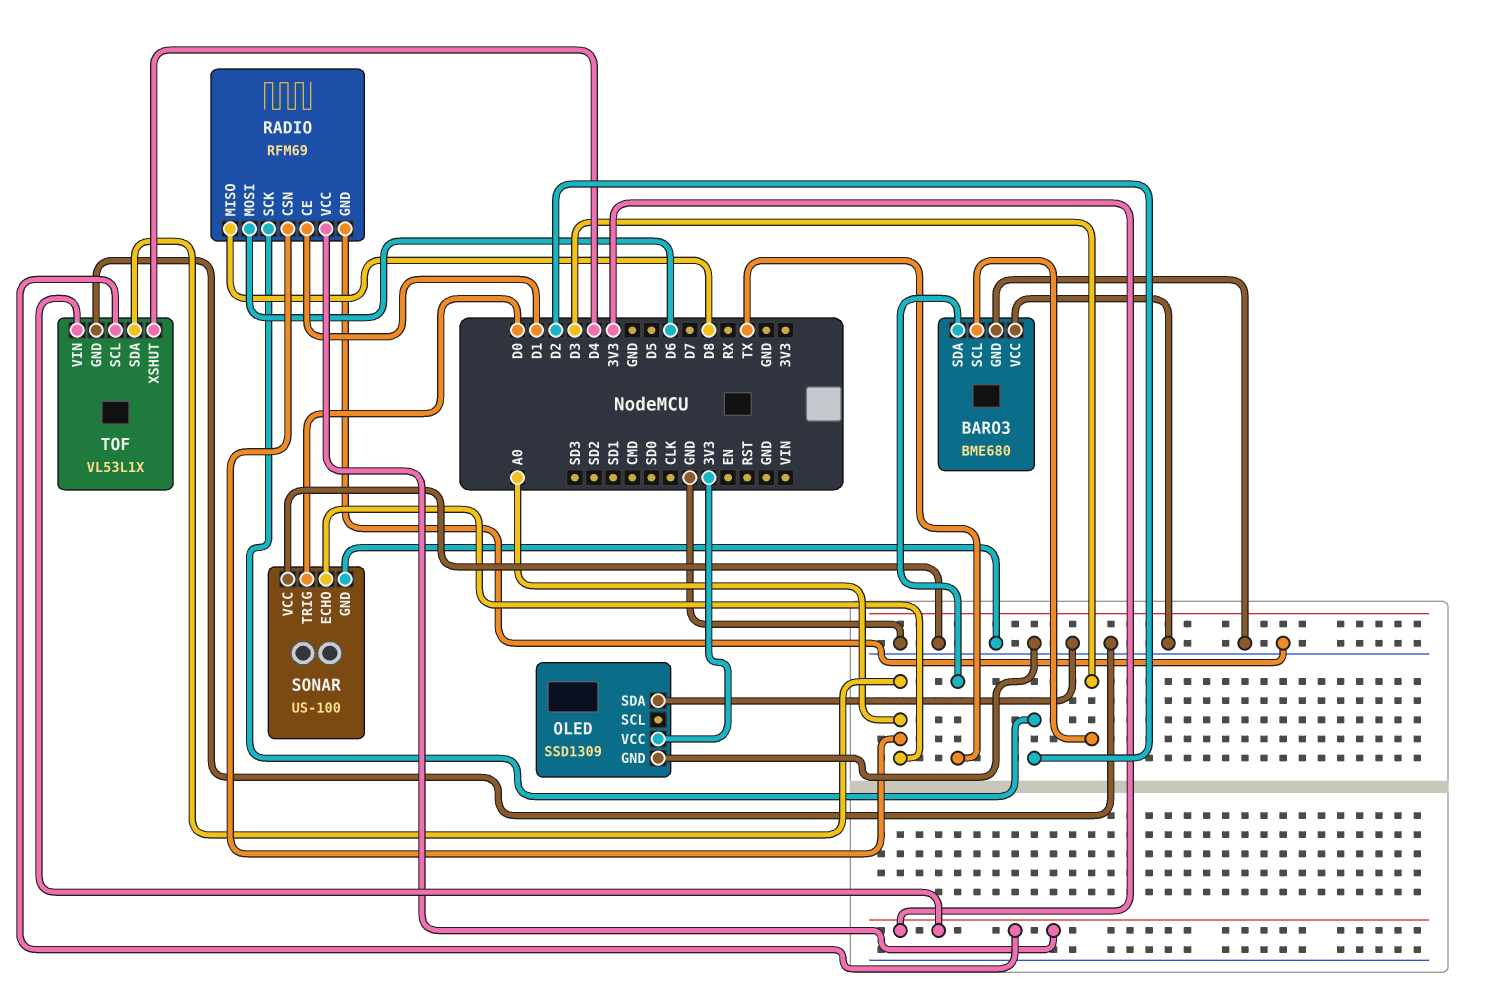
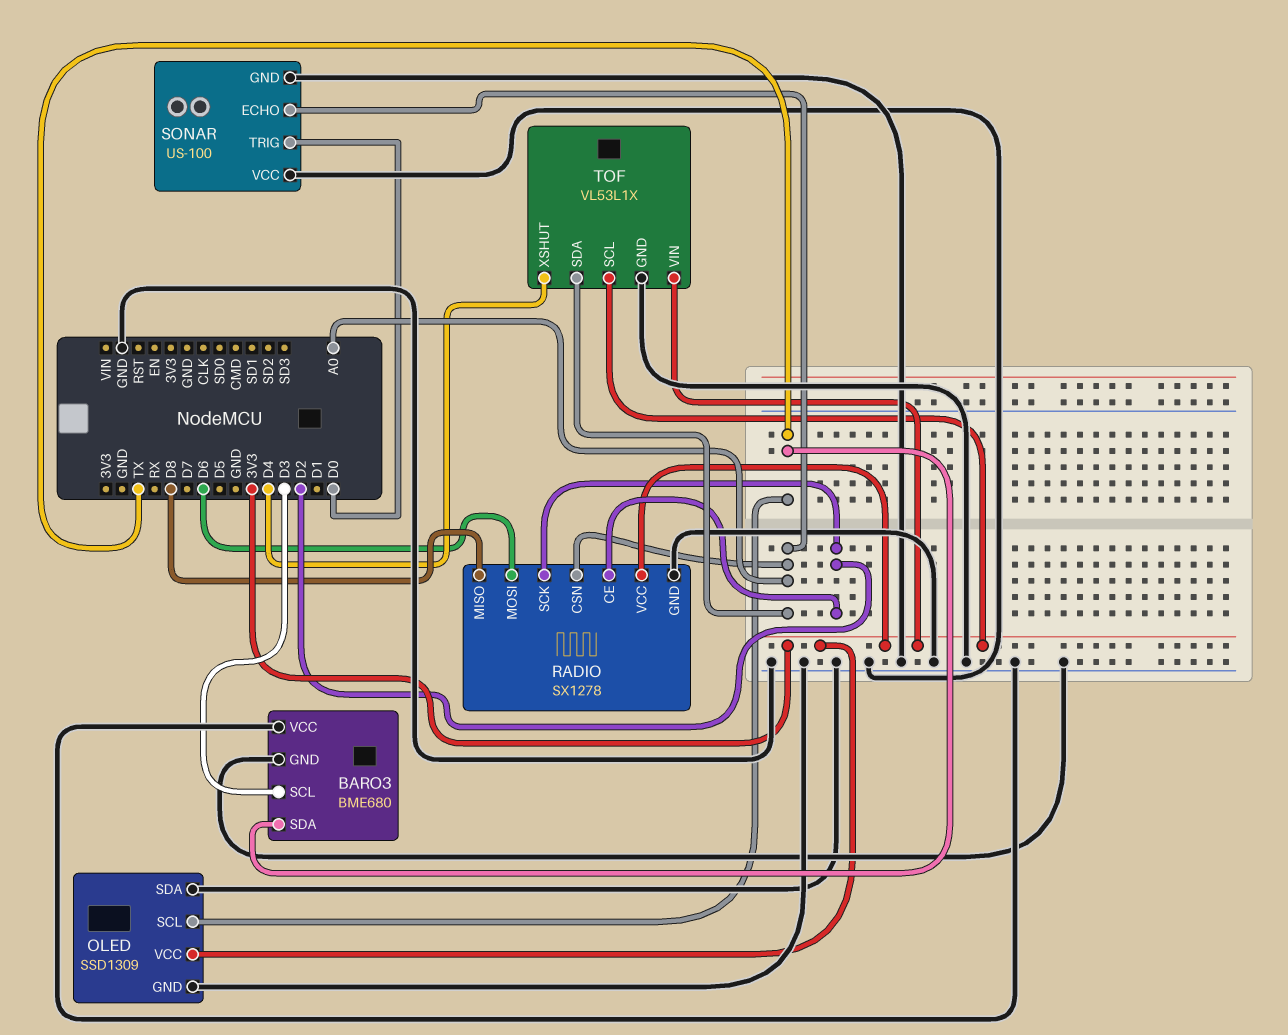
OLED pin SCL: none -> TX
RADIO: RFM69 -> SX1278
RADIO pin CE: D1 -> D2

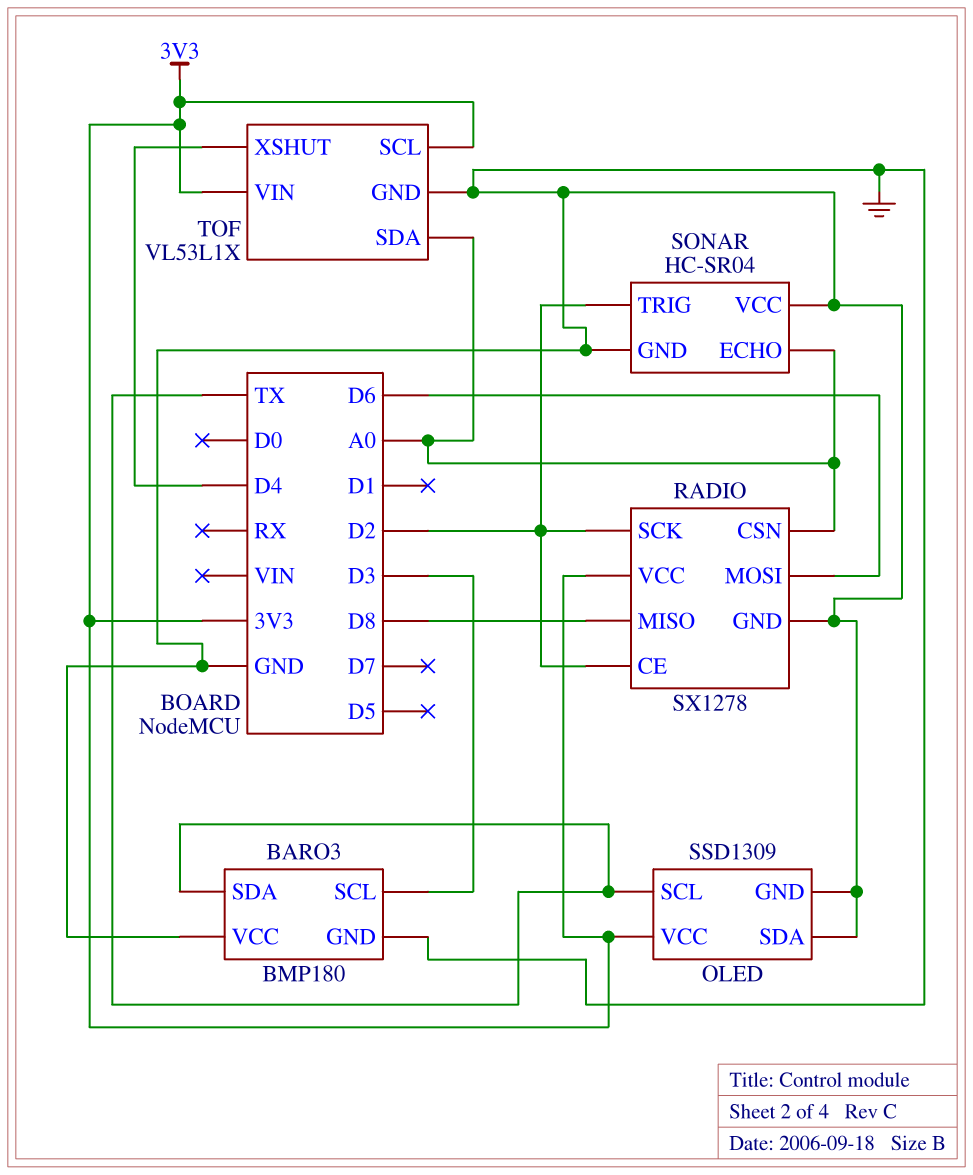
BARO3: BME680 -> BMP180
SONAR: US-100 -> HC-SR04
SONAR pin TRIG: D0 -> D2

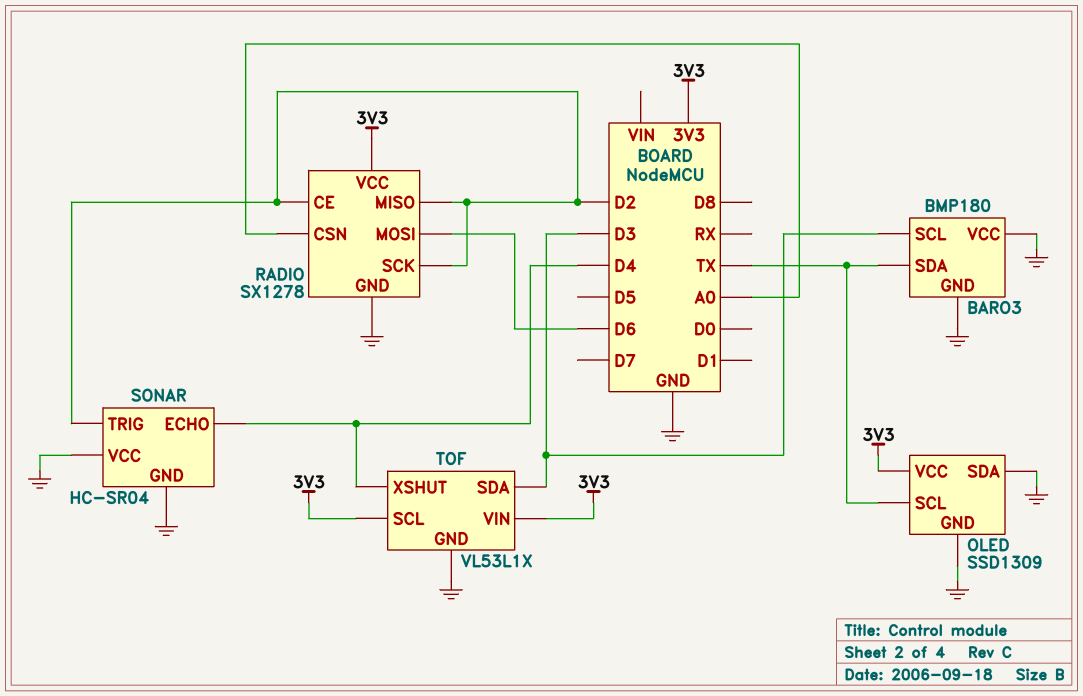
RADIO pin MISO: D8 -> D2
SONAR pin ECHO: A0 -> D4
TOF pin SDA: A0 -> D3

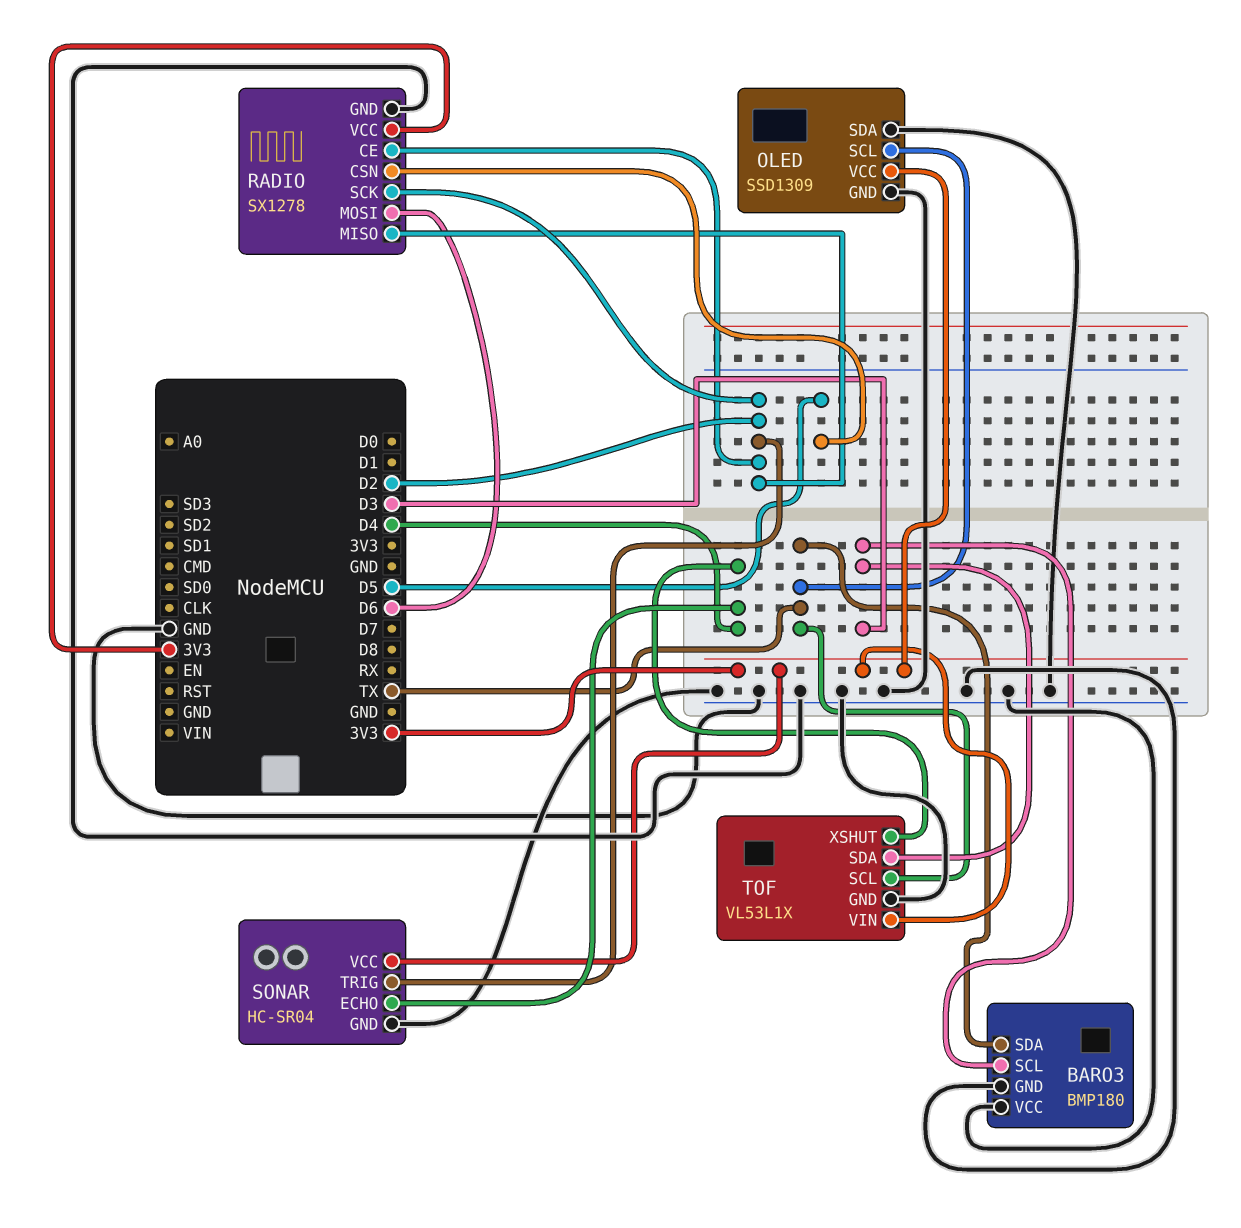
RADIO pin CSN: A0 -> D5
SONAR pin VCC: GND -> 3V3
TOF pin SCL: 3V3 -> TX

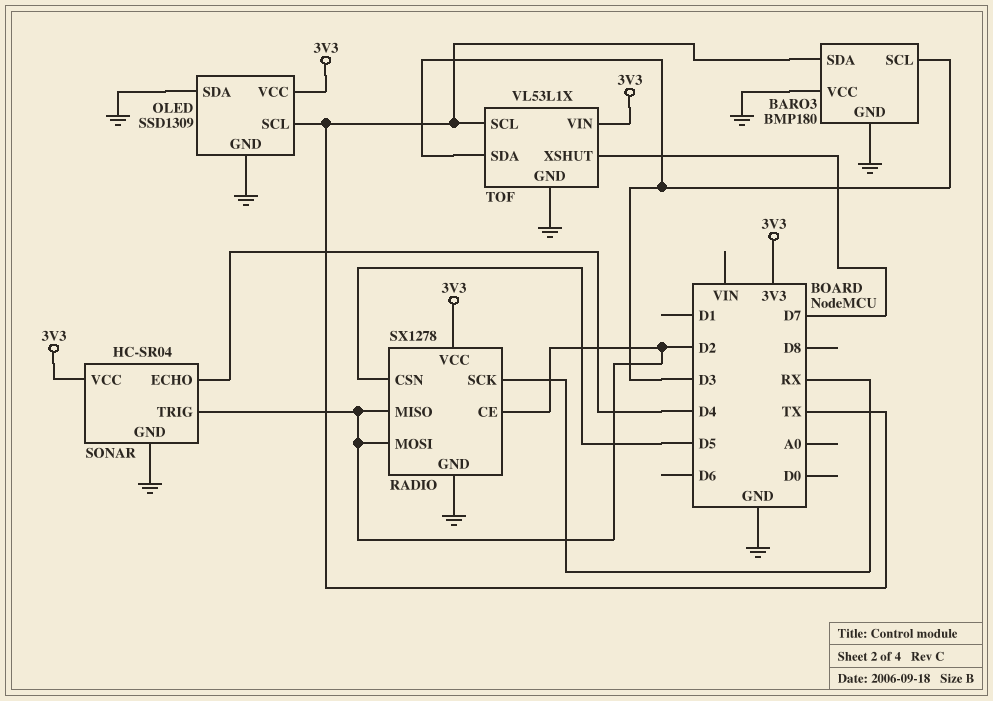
RADIO pin MOSI: D6 -> D2
RADIO pin SCK: D2 -> RX
TOF pin XSHUT: D4 -> D7

